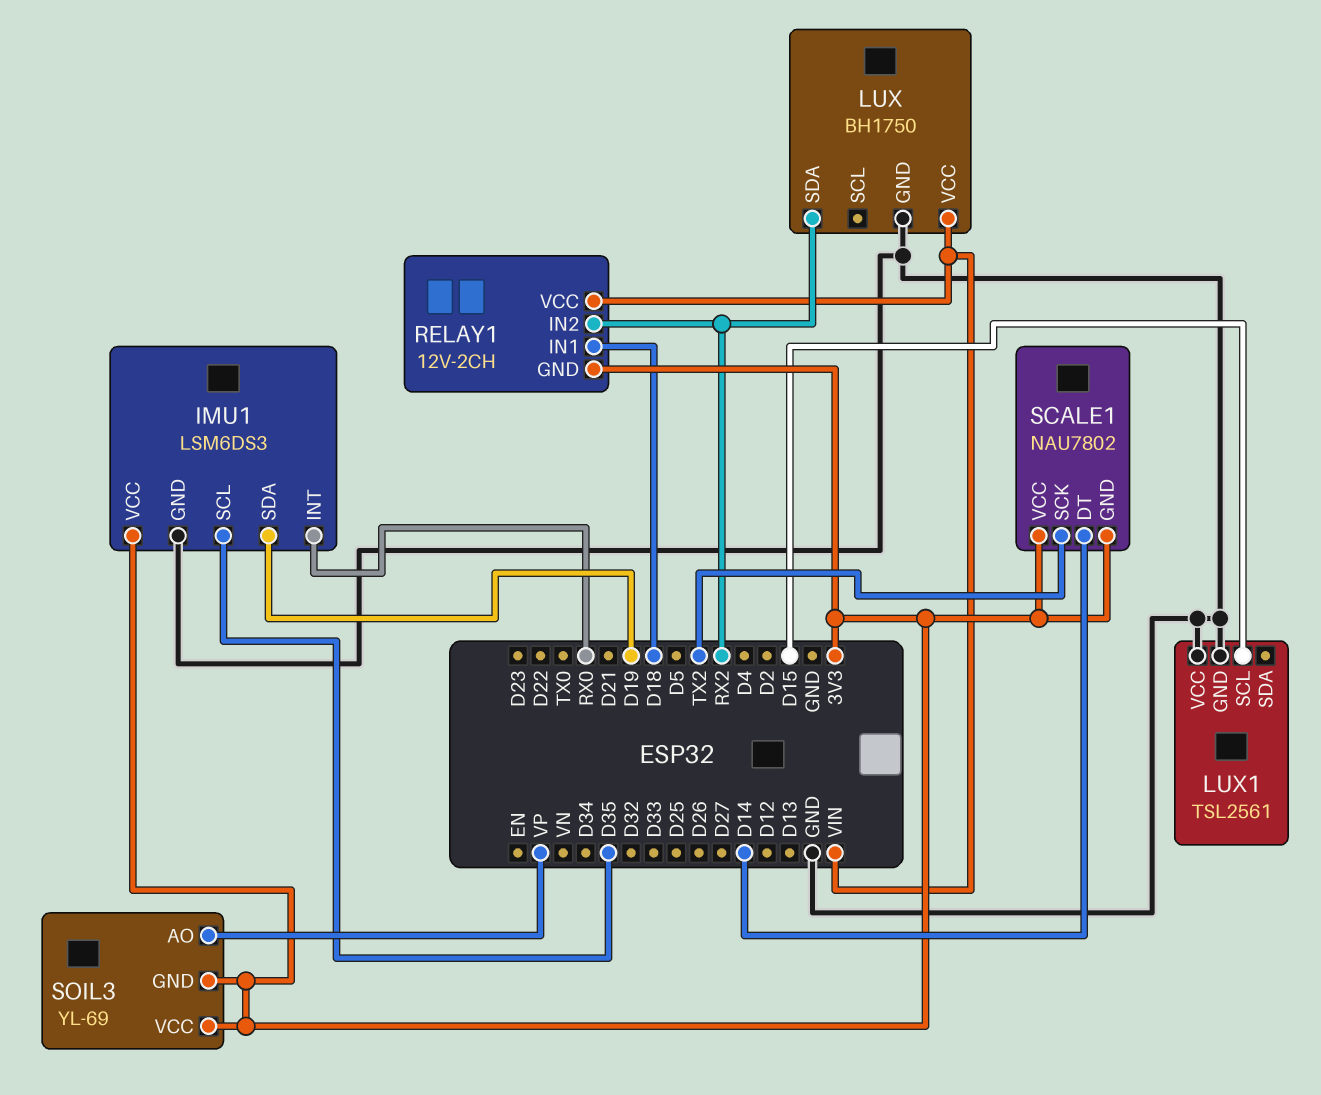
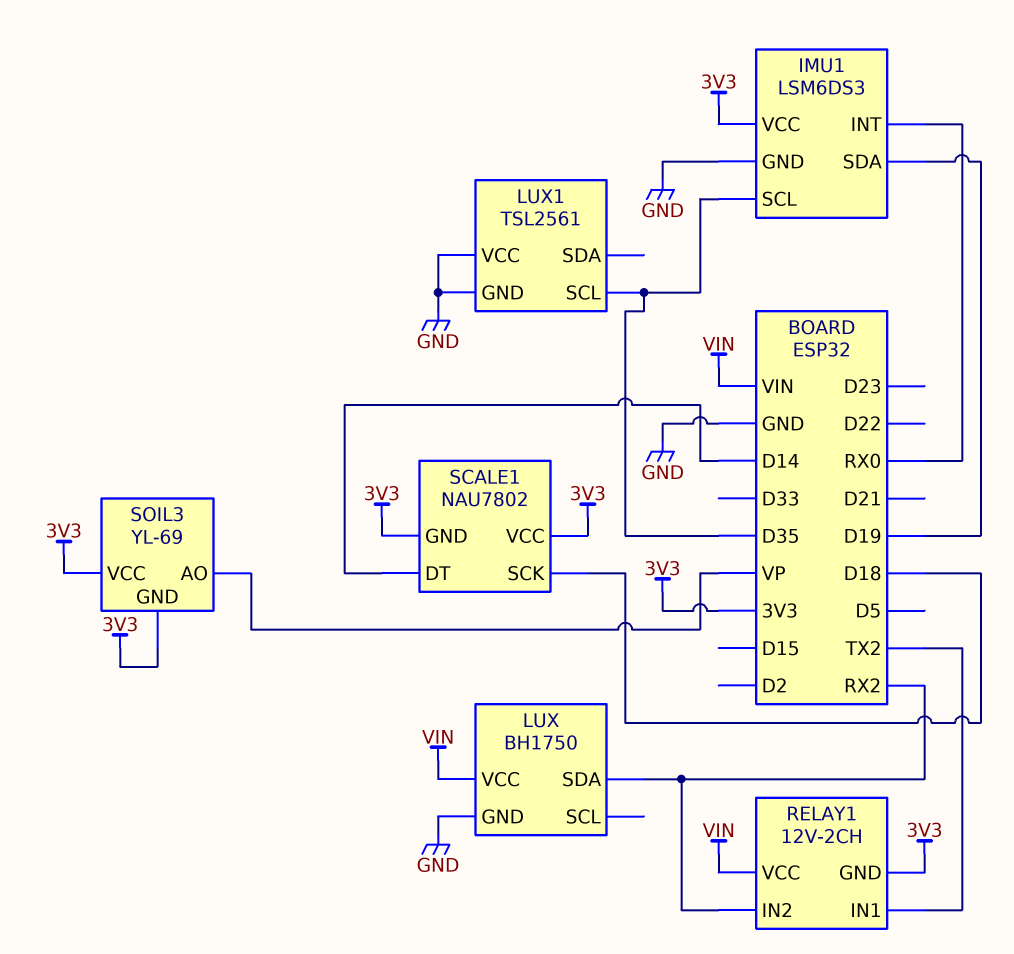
LUX1 pin SCL: D15 -> D35
RELAY1 pin IN1: D18 -> TX2
SCALE1 pin SCK: TX2 -> D18

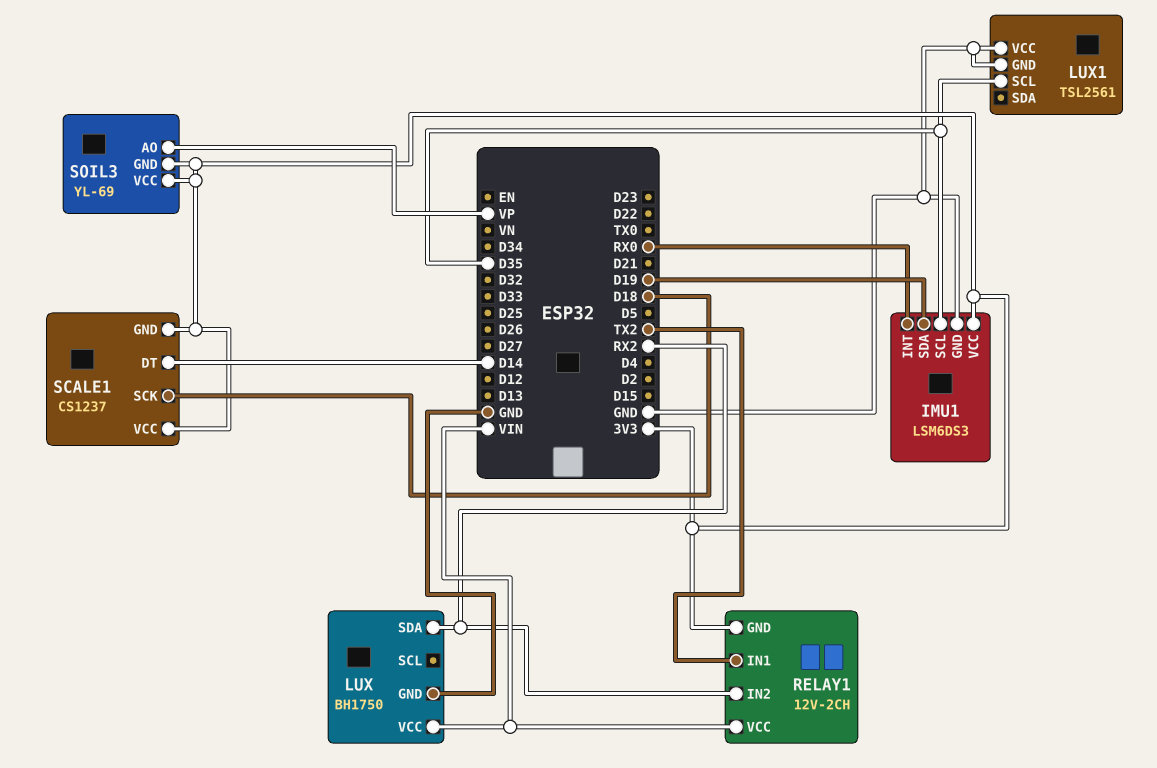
SCALE1: NAU7802 -> CS1237

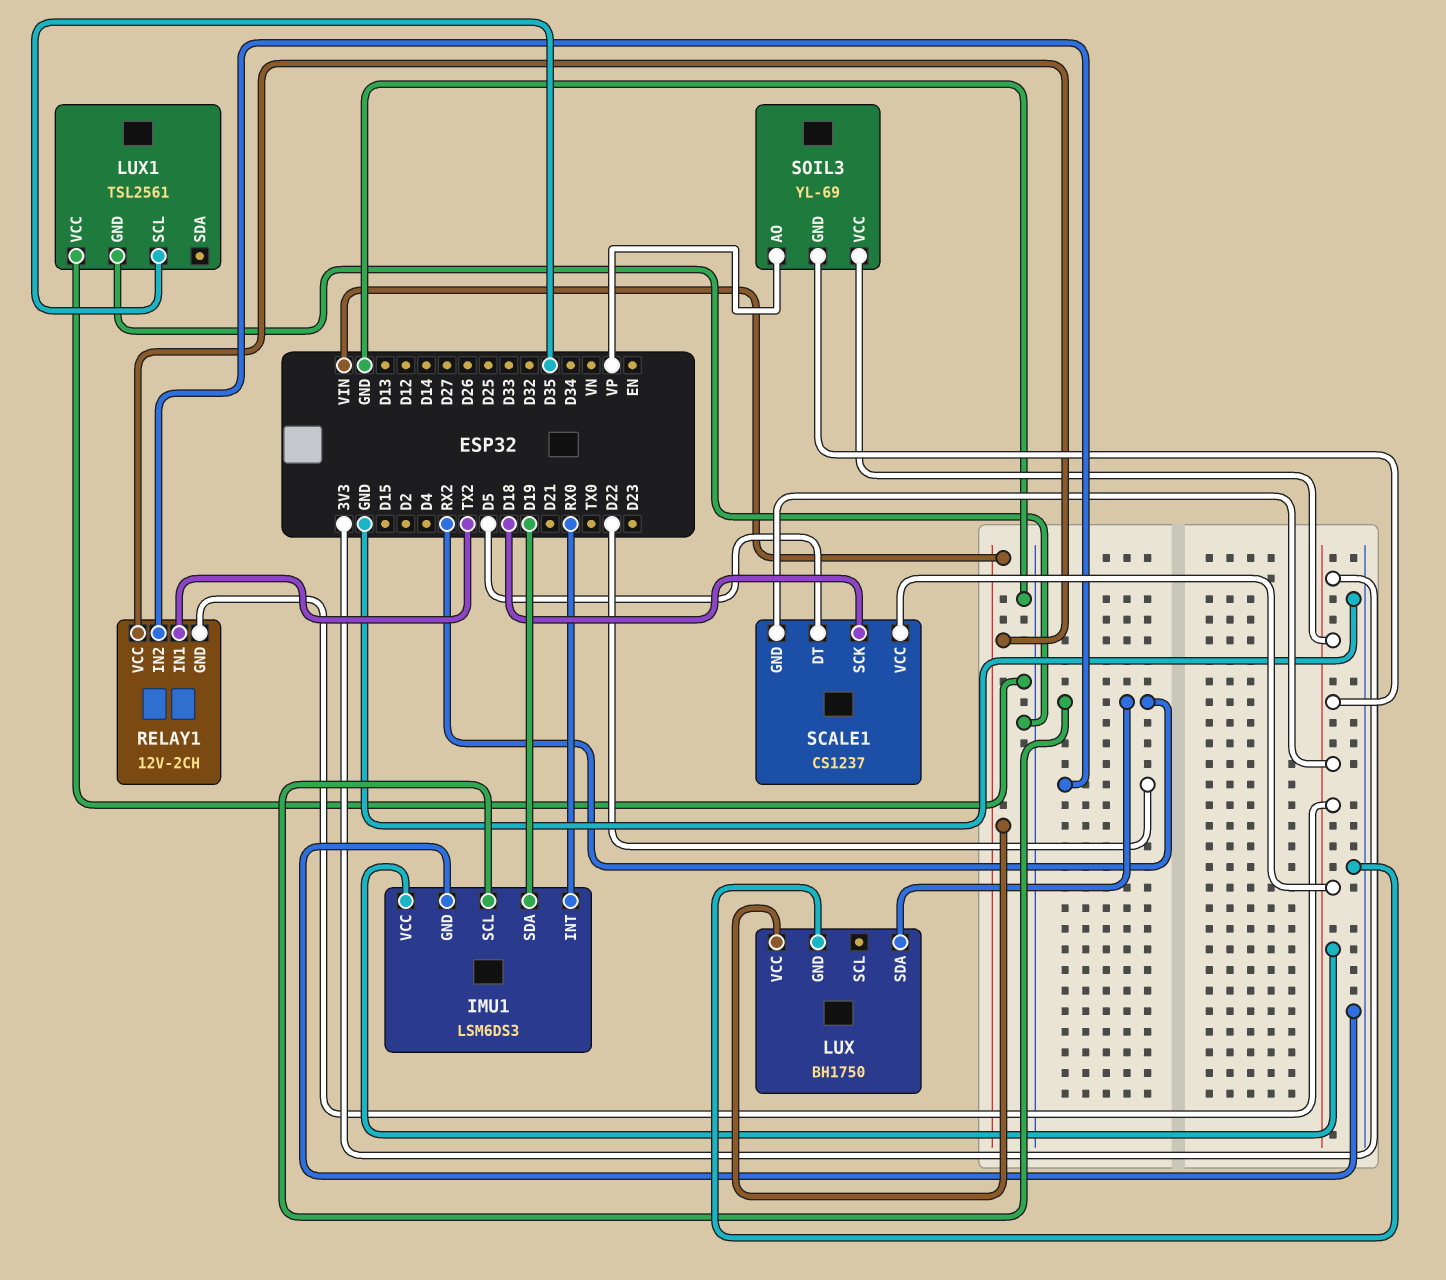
IMU1 pin SCL: D35 -> RX2
RELAY1 pin IN2: RX2 -> D22
SCALE1 pin DT: D14 -> D5

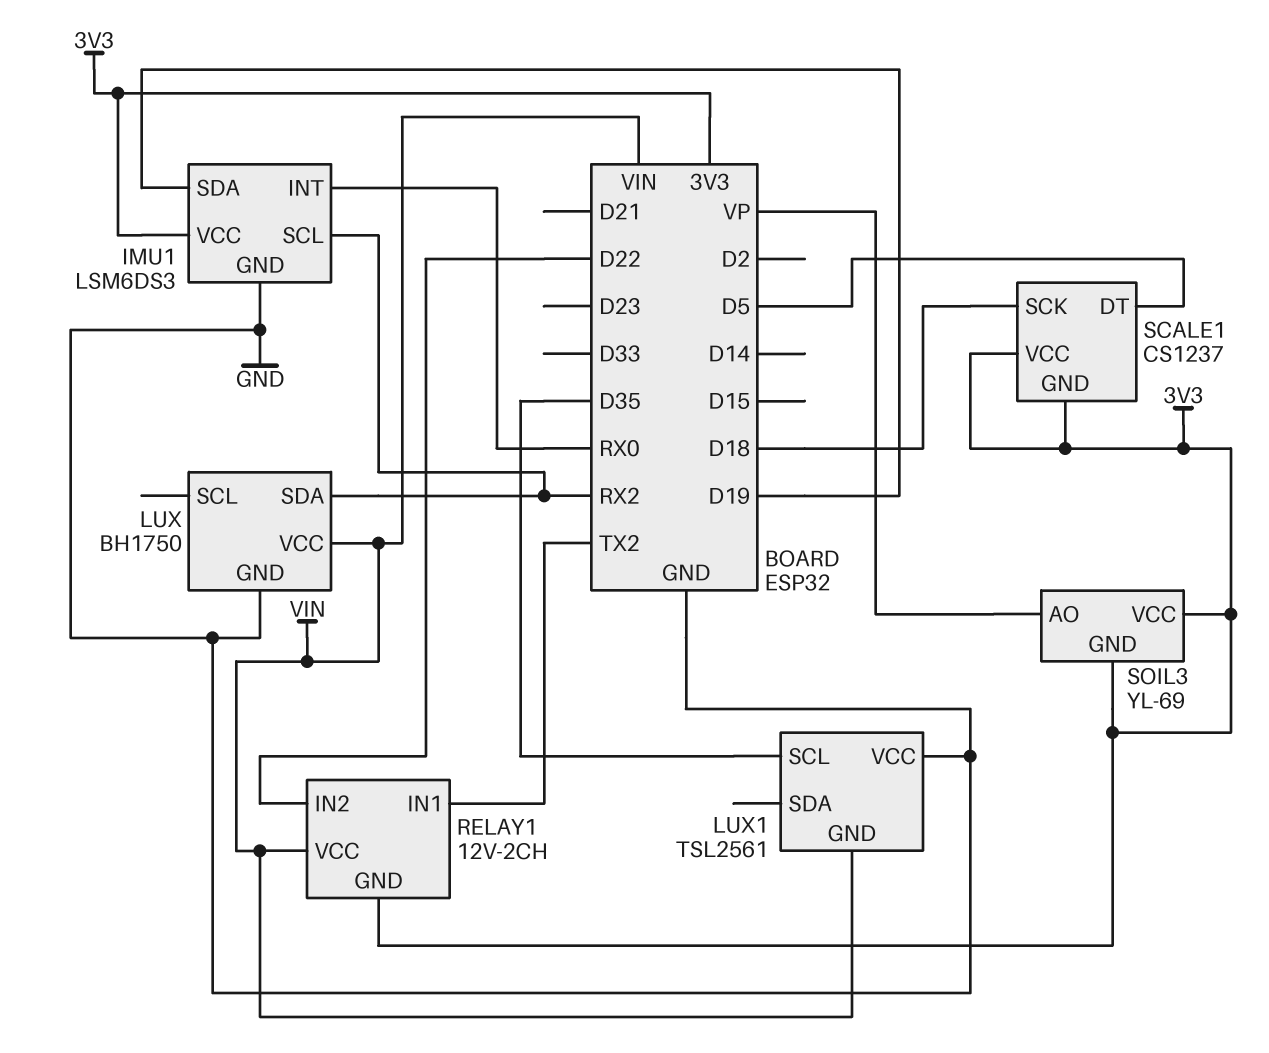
LUX1 pin GND: GND -> VIN

